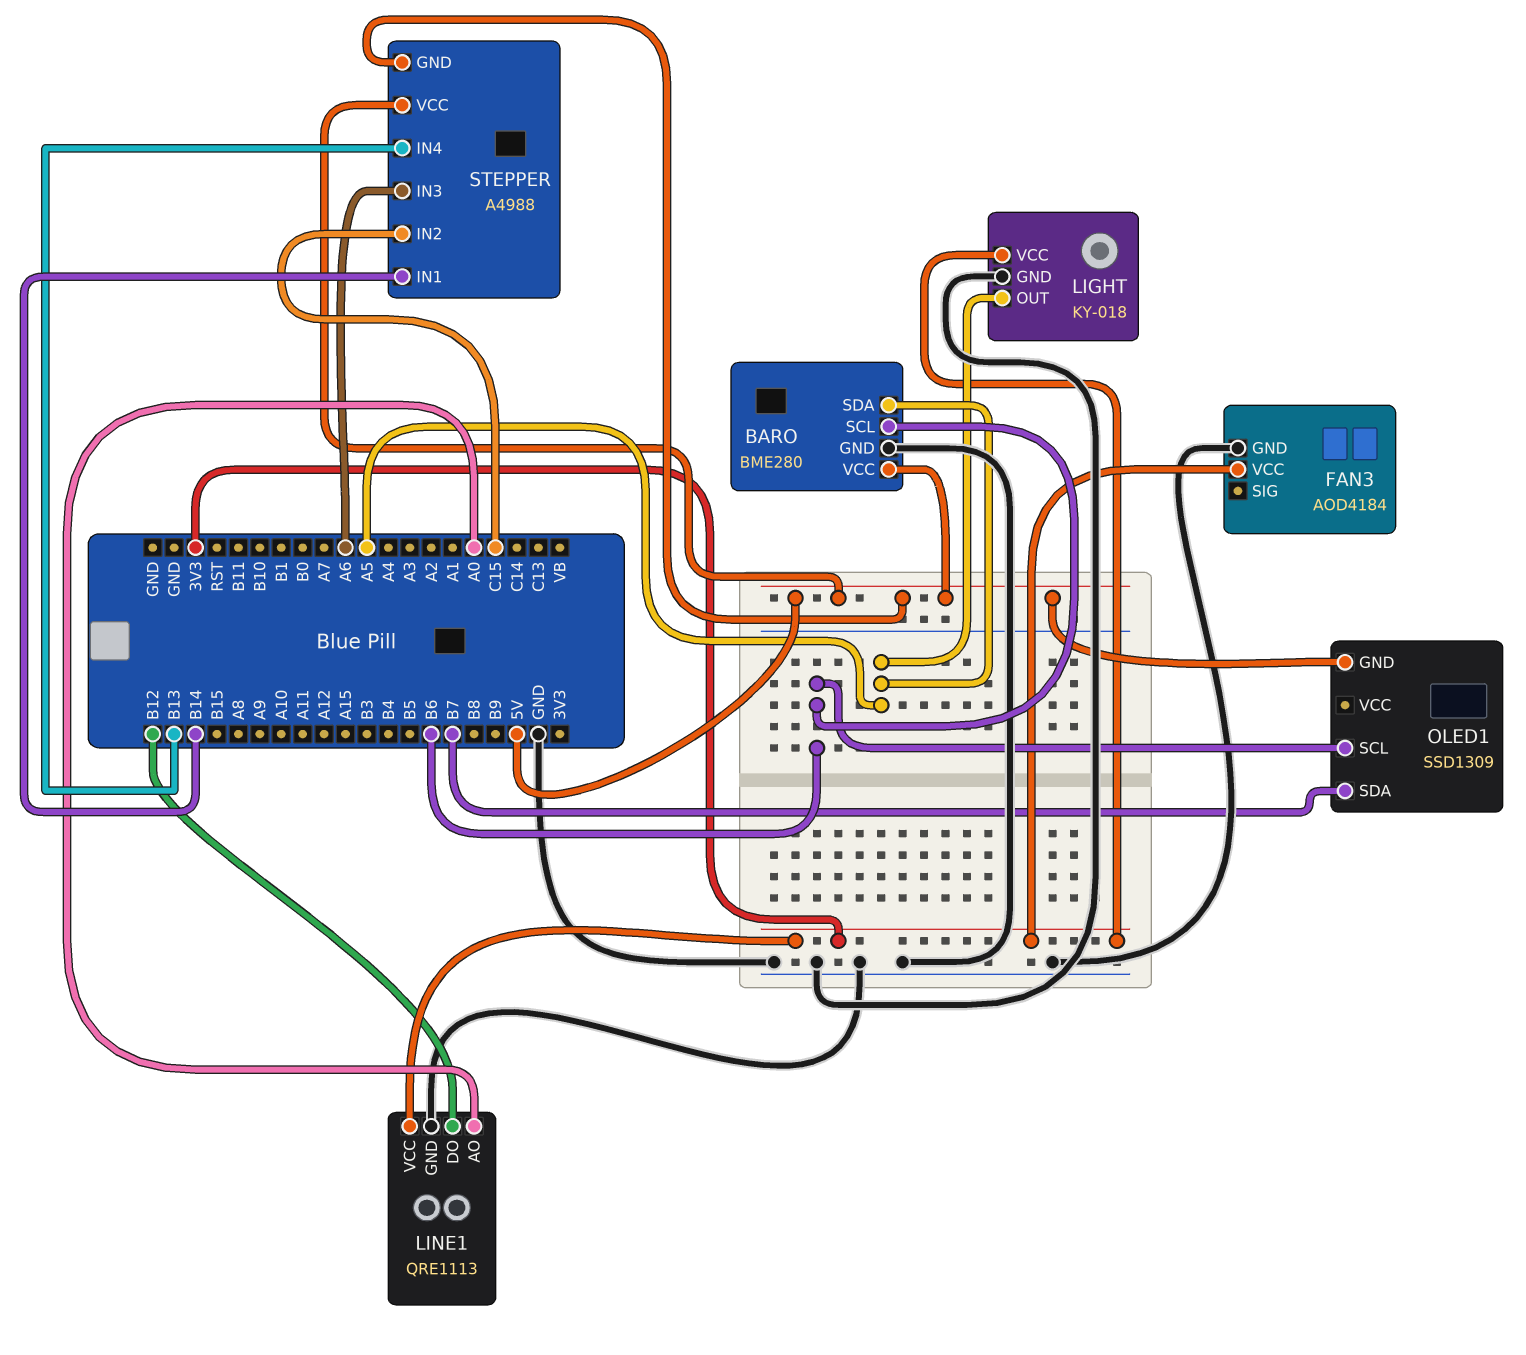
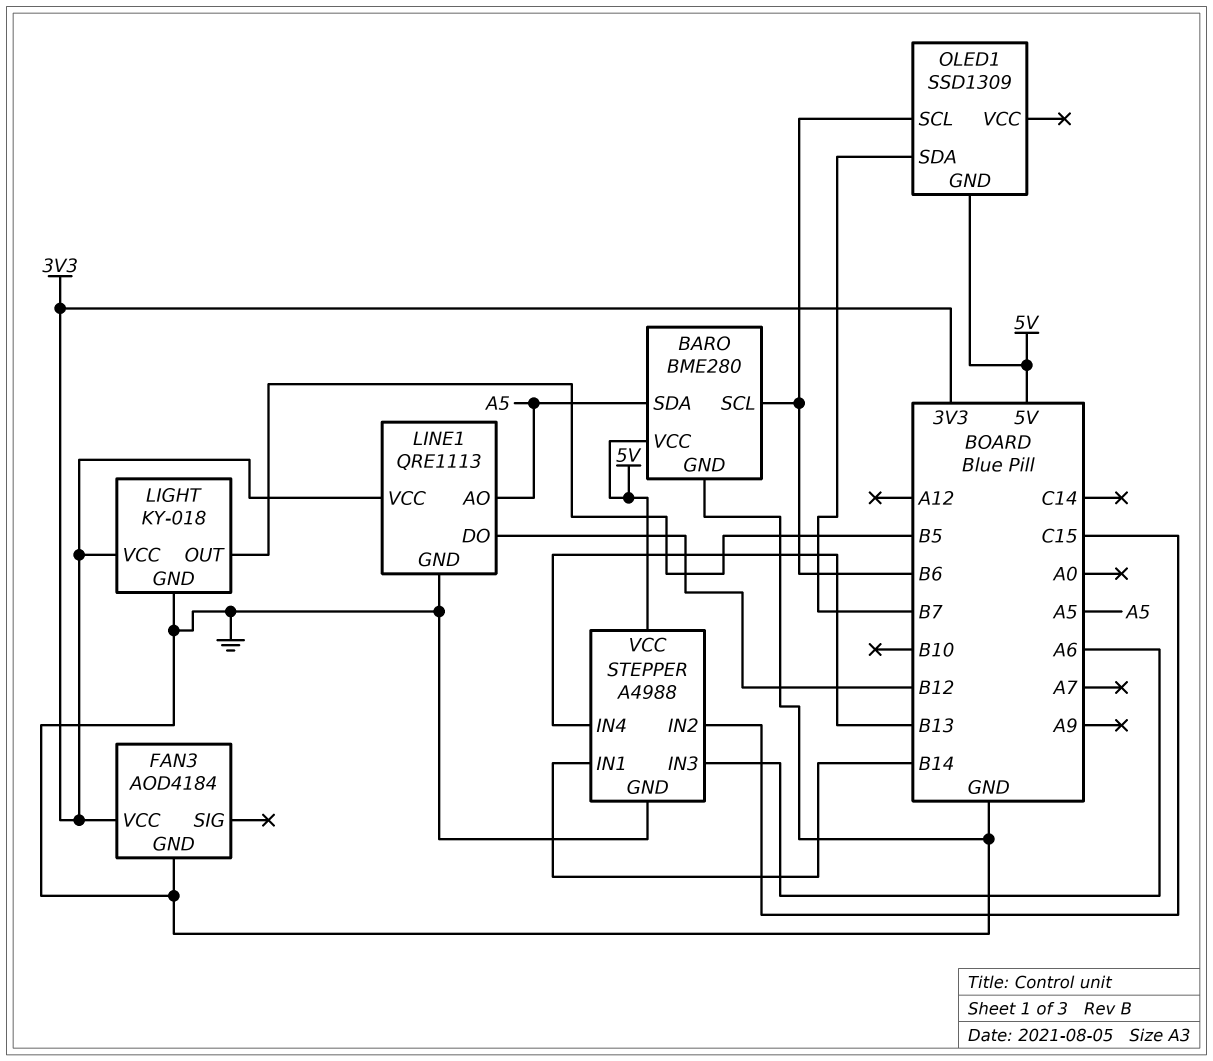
LIGHT pin OUT: A5 -> B5
LINE1 pin AO: A0 -> A5
STEPPER pin GND: 5V -> GND

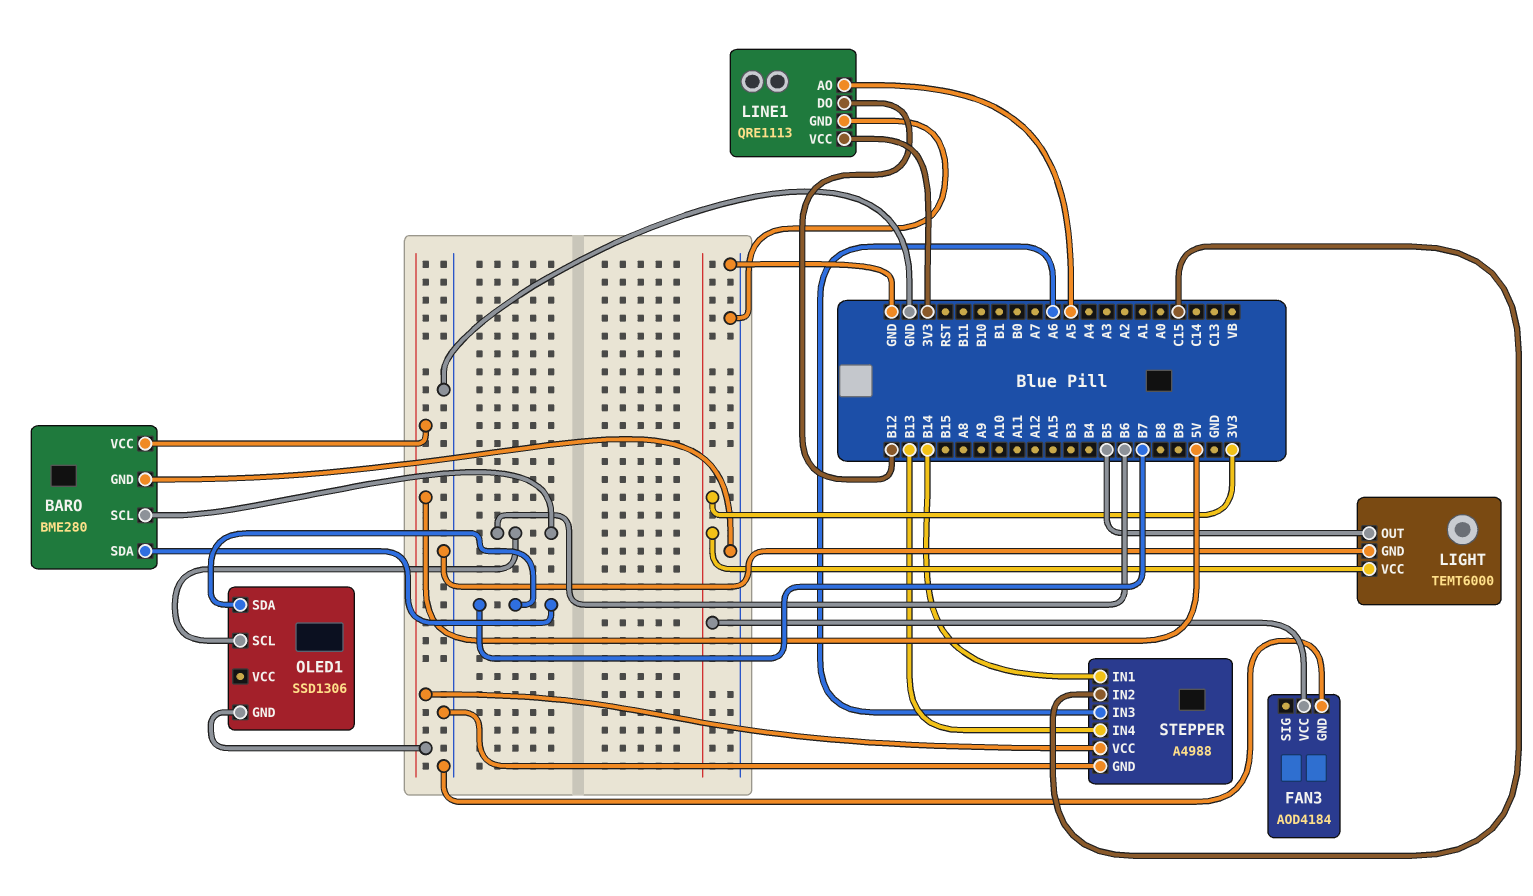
BARO pin SDA: A5 -> B7
LIGHT: KY-018 -> TEMT6000
OLED1: SSD1309 -> SSD1306

